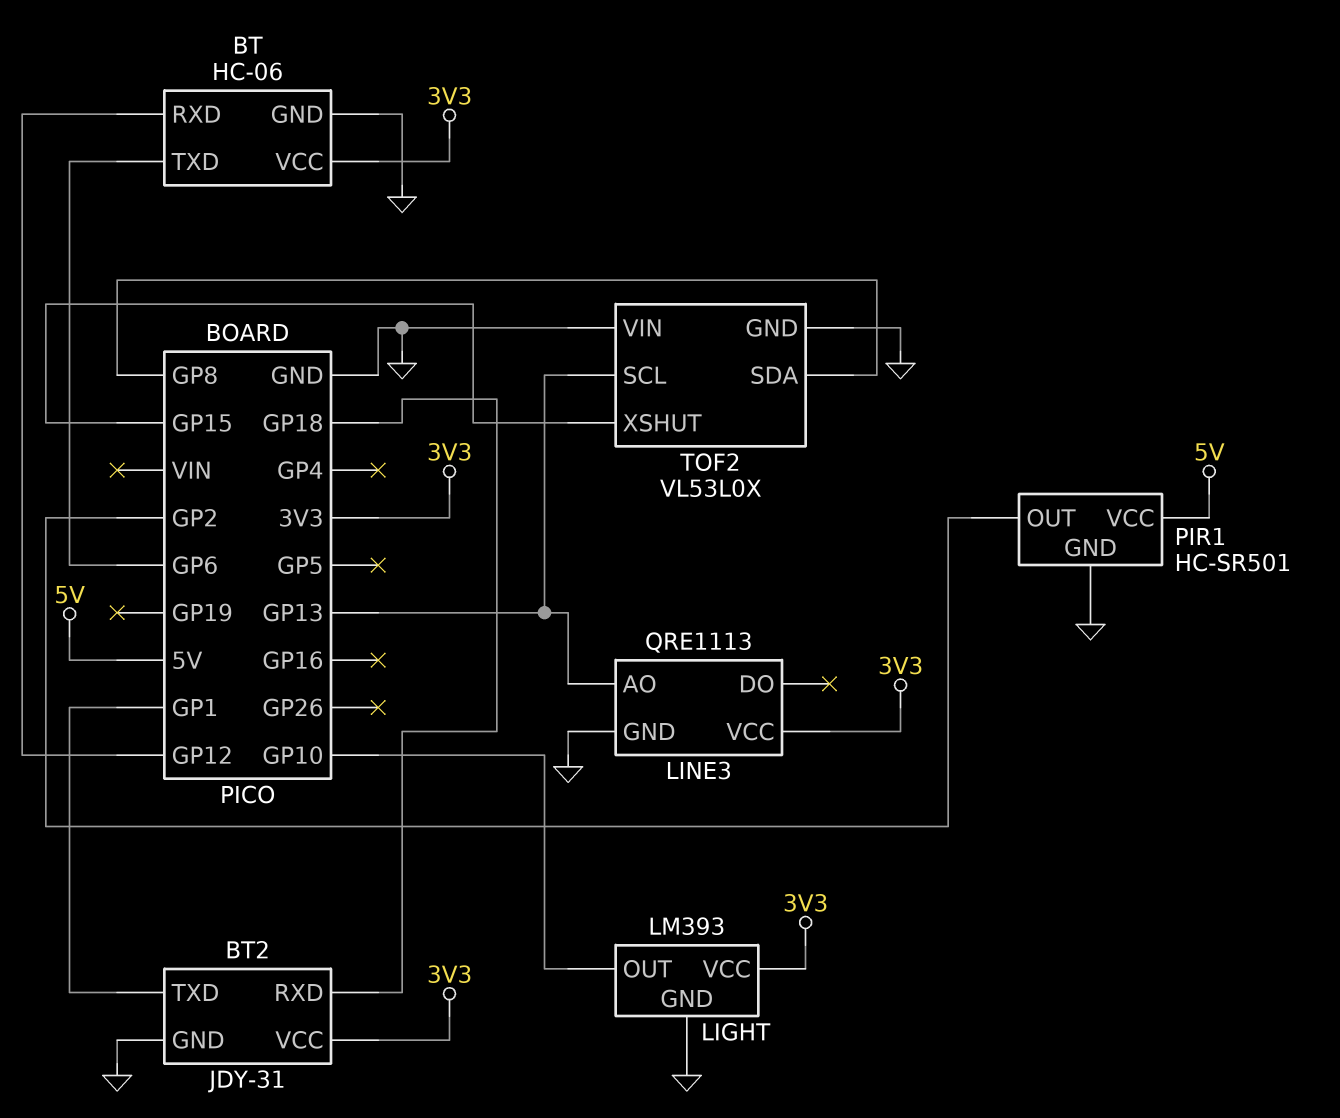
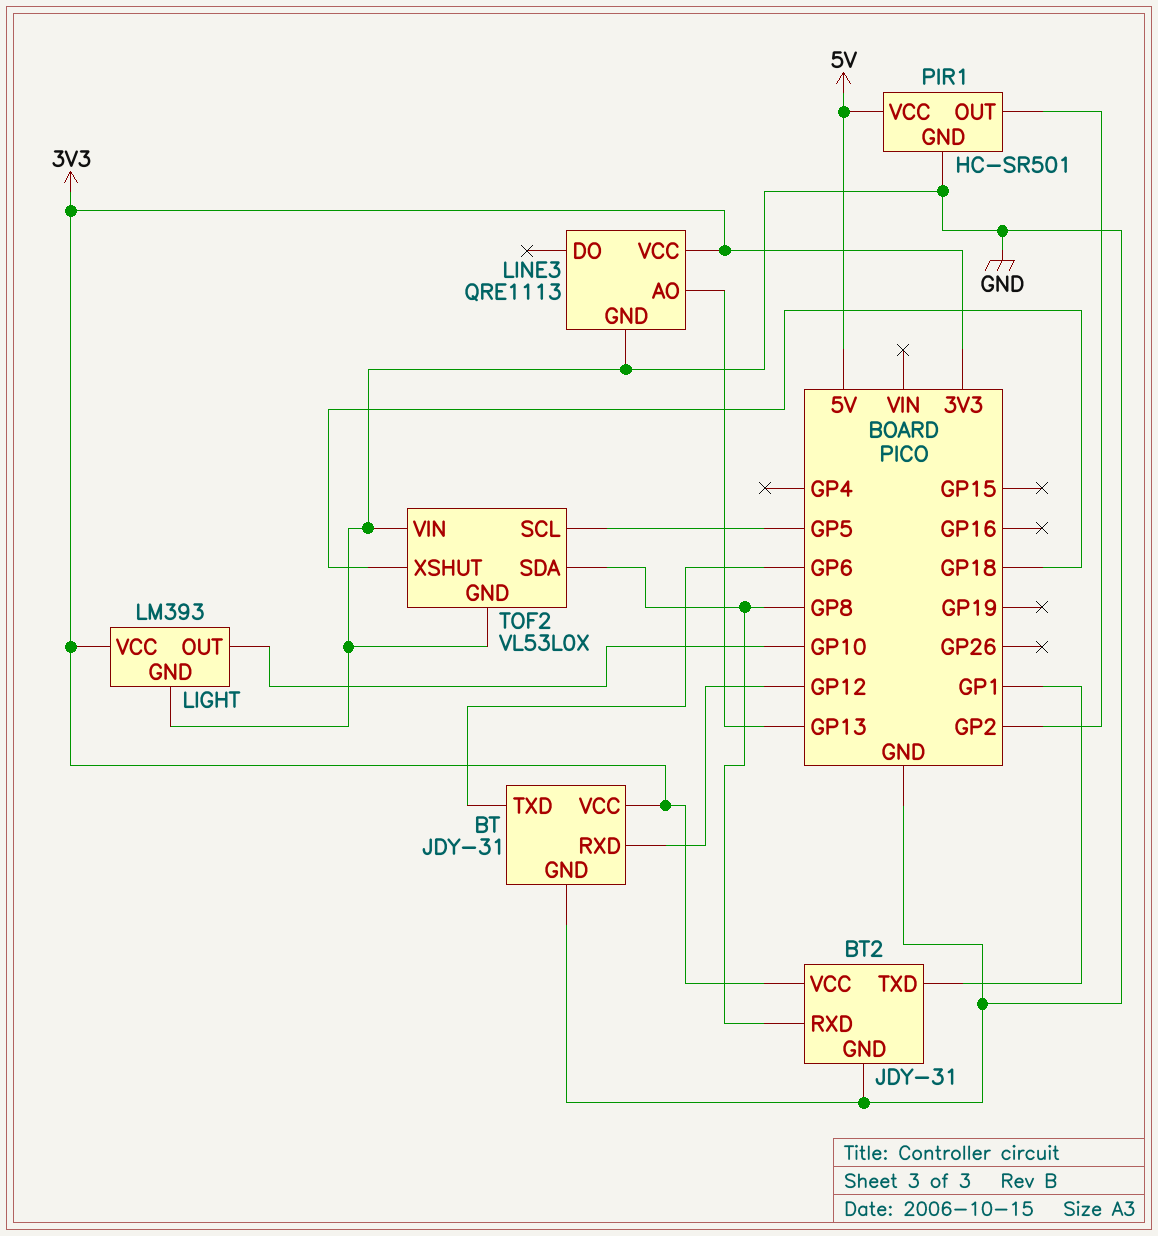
BT: HC-06 -> JDY-31
BT2 pin RXD: GP18 -> GP8
TOF2 pin SCL: GP13 -> GP5
TOF2 pin XSHUT: GP15 -> GP18

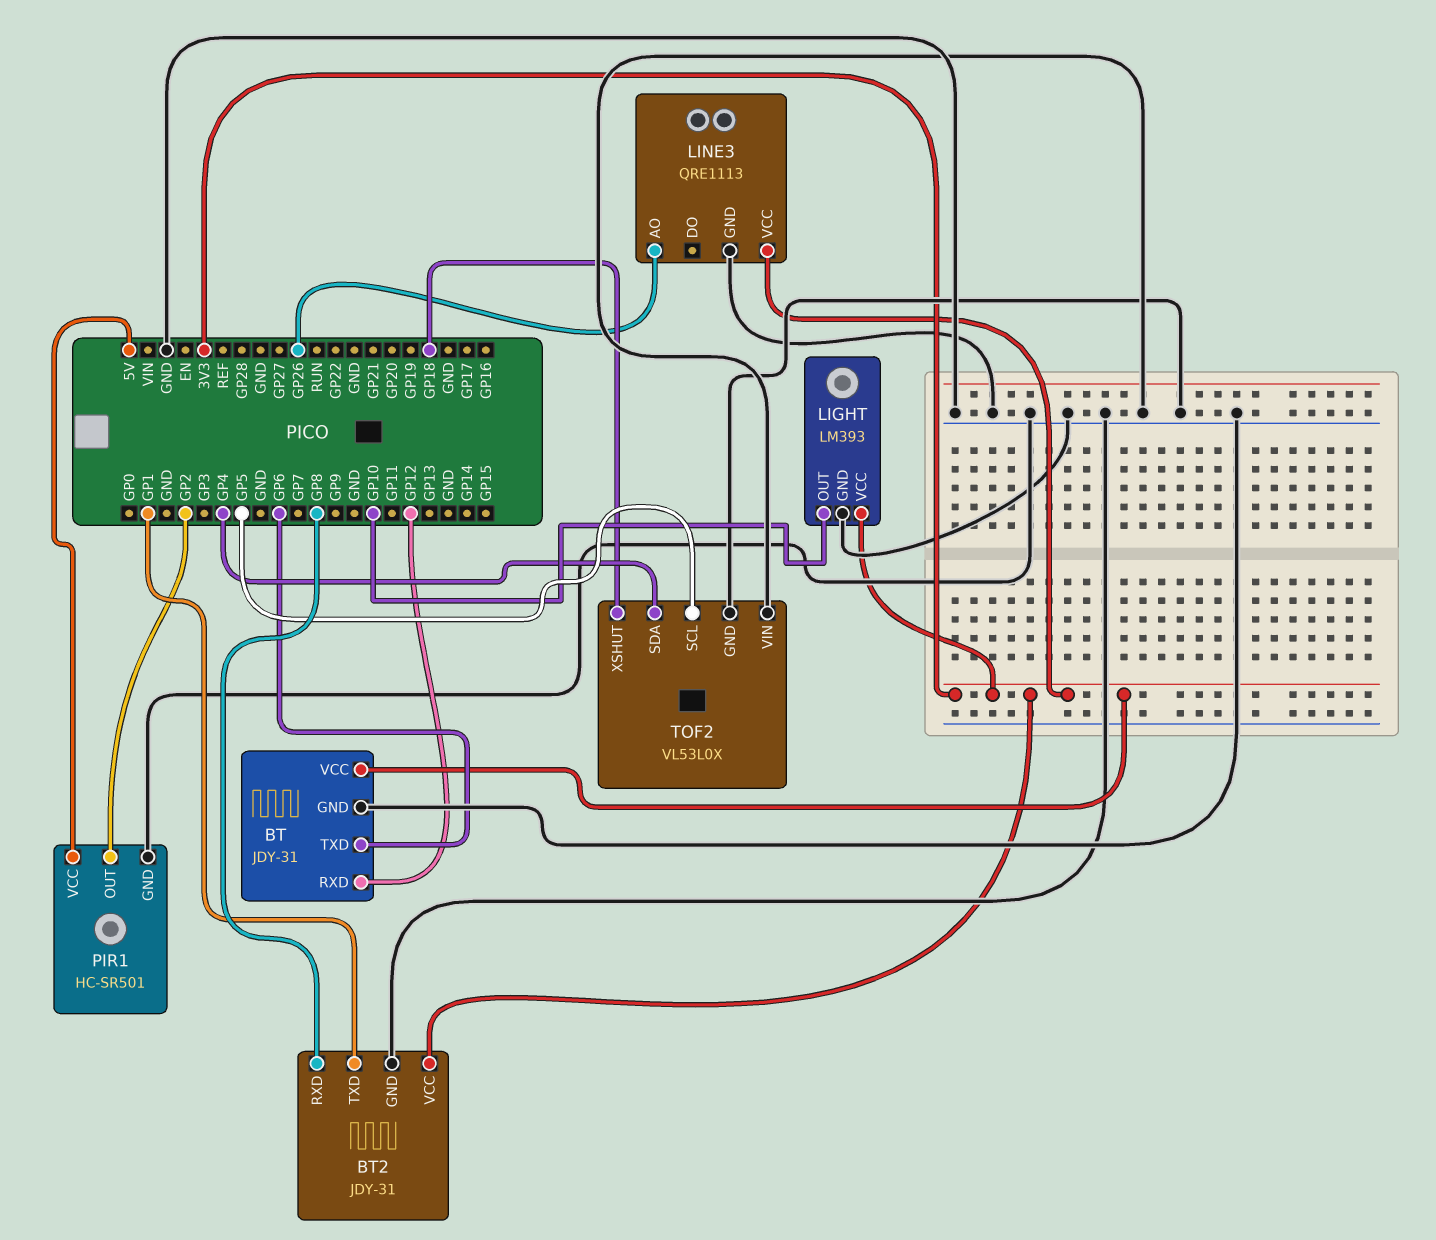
LINE3 pin AO: GP13 -> GP26
TOF2 pin SDA: GP8 -> GP4

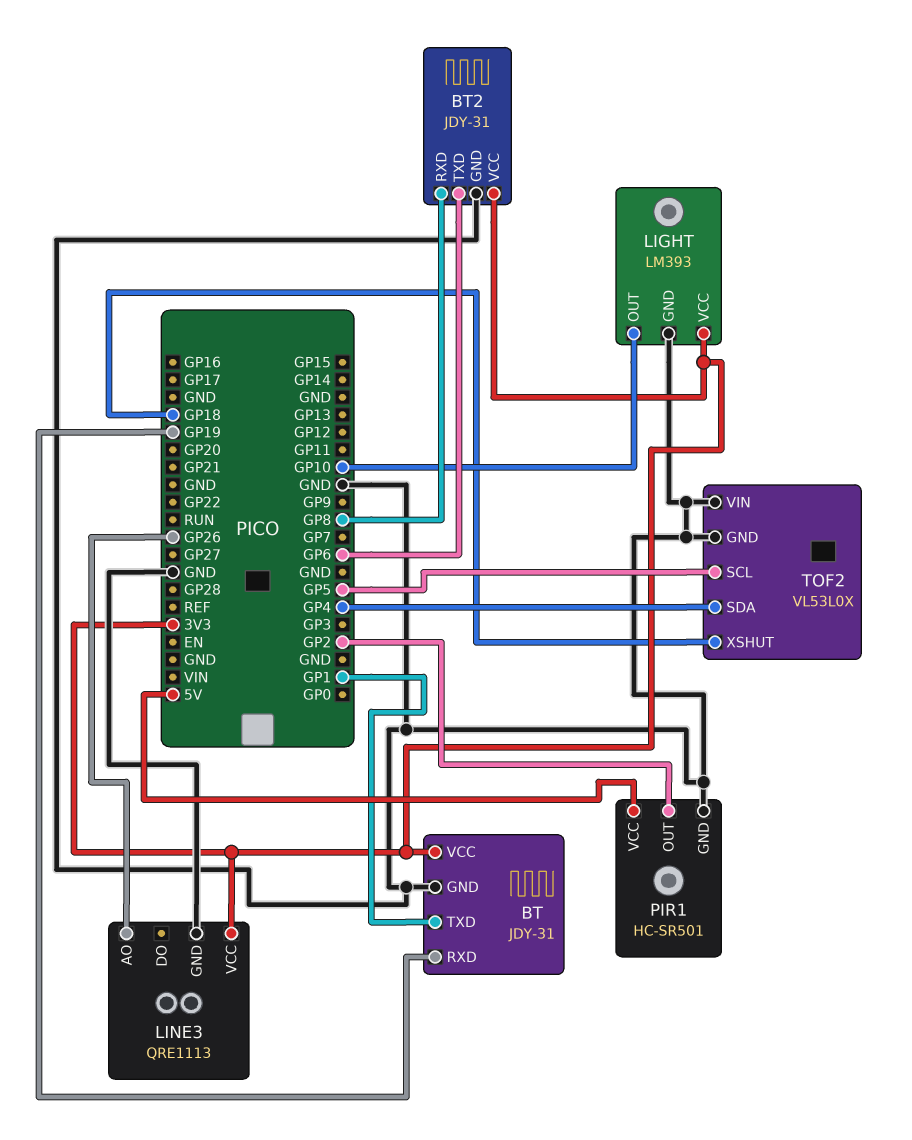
BT pin RXD: GP12 -> GP19
BT pin TXD: GP6 -> GP1
BT2 pin TXD: GP1 -> GP6

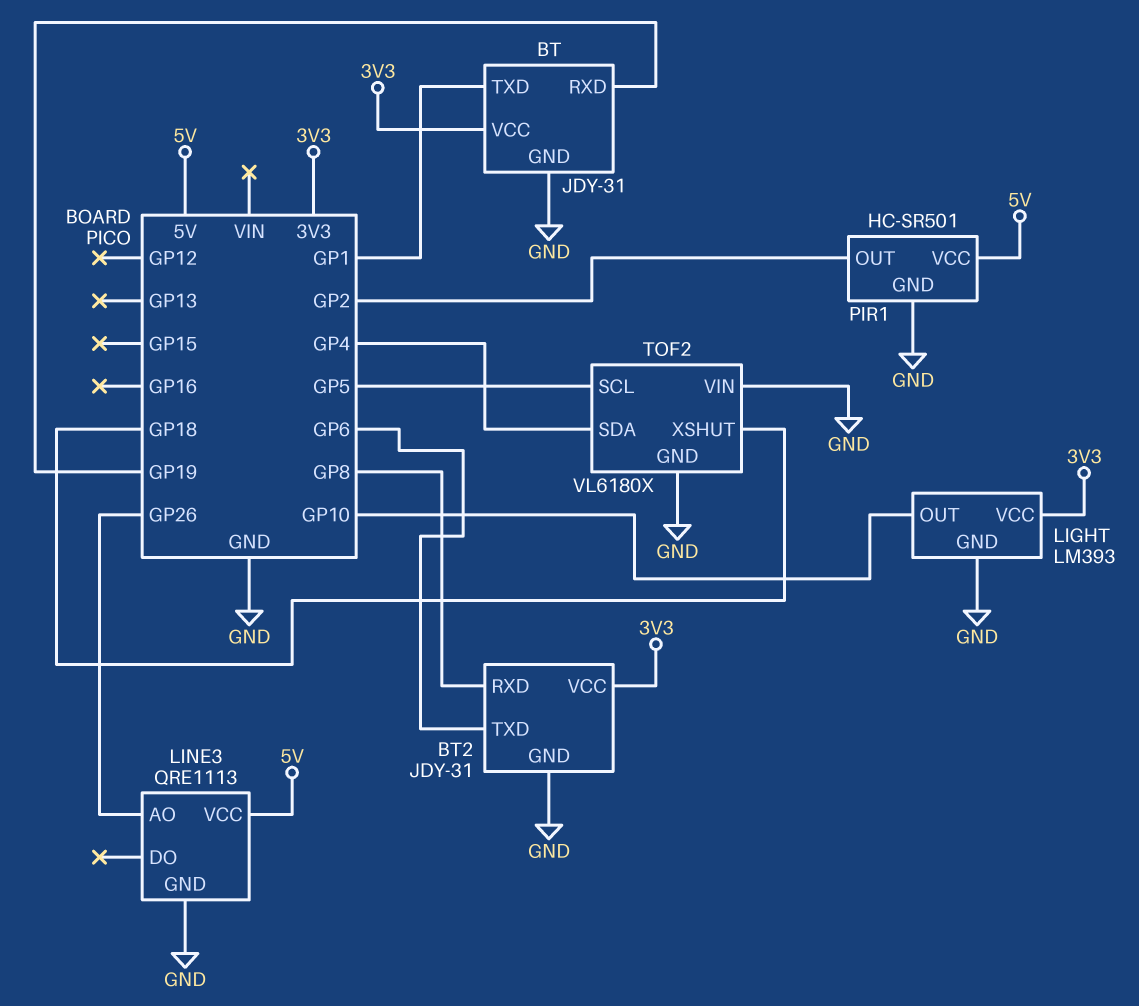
LINE3 pin VCC: 3V3 -> 5V
TOF2: VL53L0X -> VL6180X

